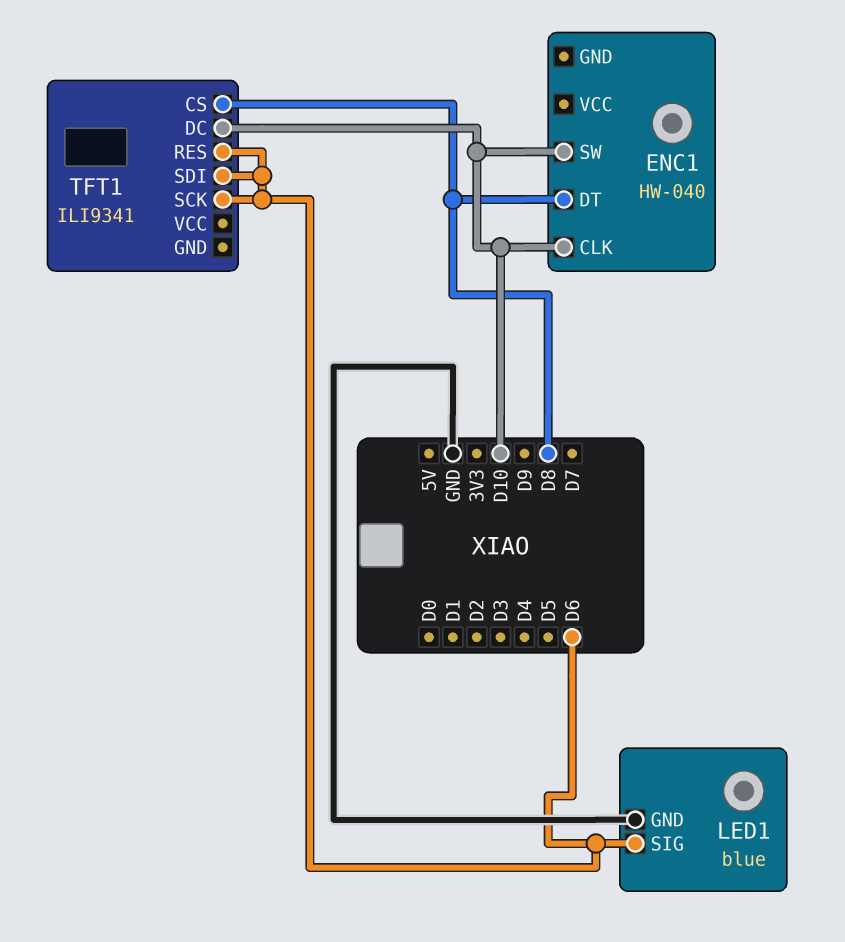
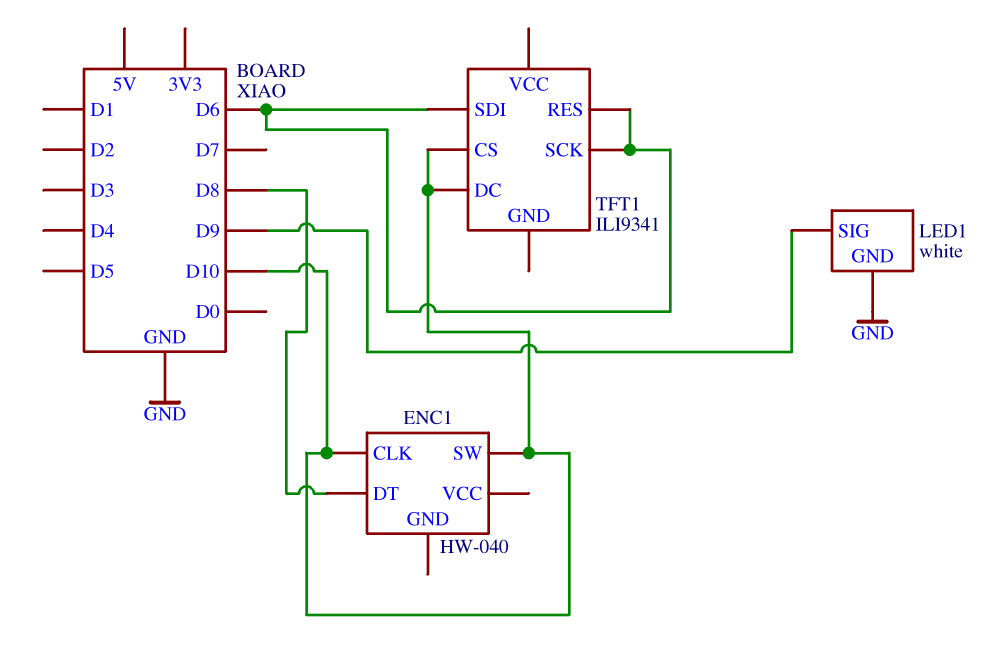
LED1: blue -> white
LED1 pin SIG: D6 -> D9
TFT1 pin CS: D8 -> D10

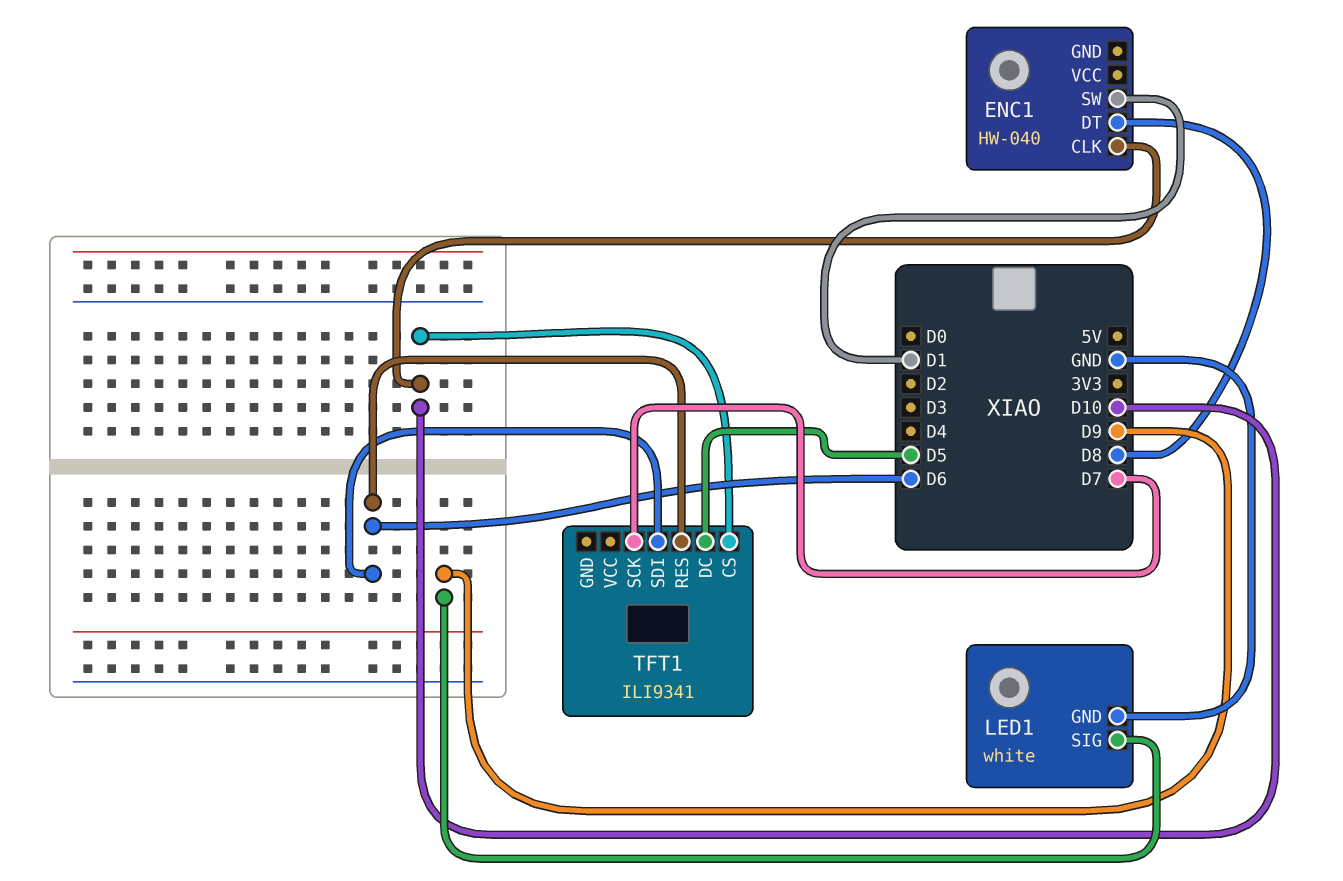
ENC1 pin SW: D10 -> D1
TFT1 pin DC: D10 -> D5
TFT1 pin SCK: D6 -> D7

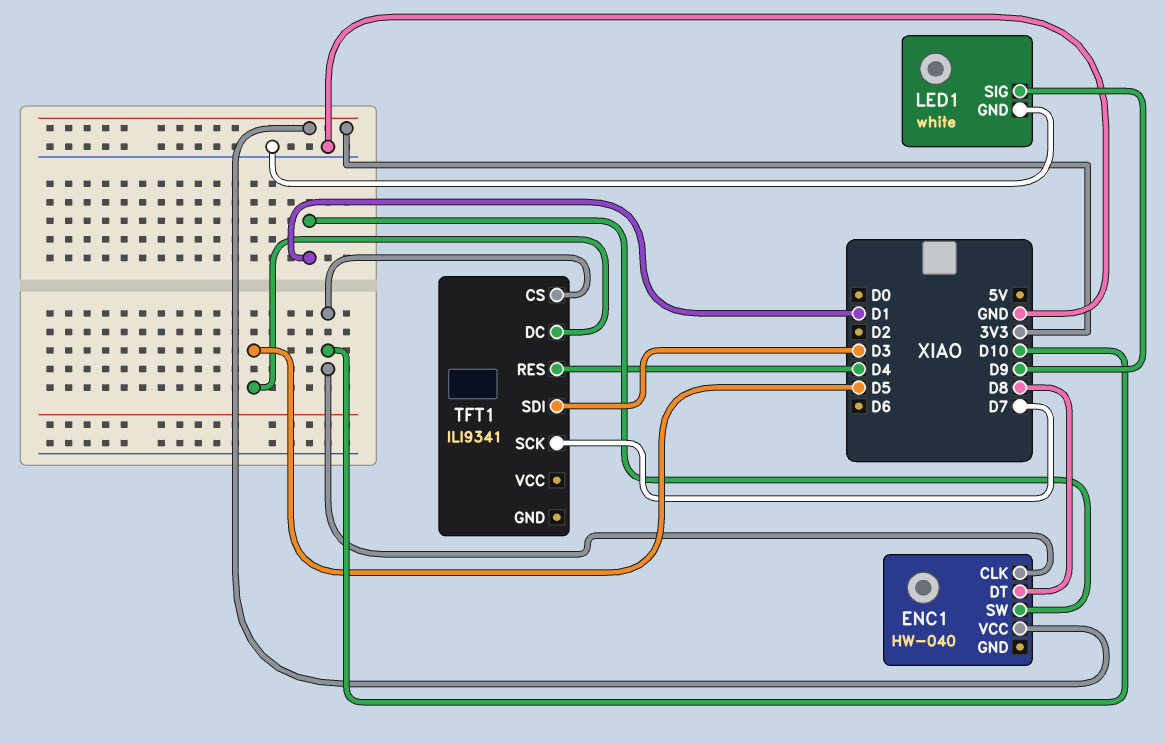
ENC1 pin VCC: none -> 3V3
TFT1 pin RES: D6 -> D4
TFT1 pin SDI: D6 -> D3

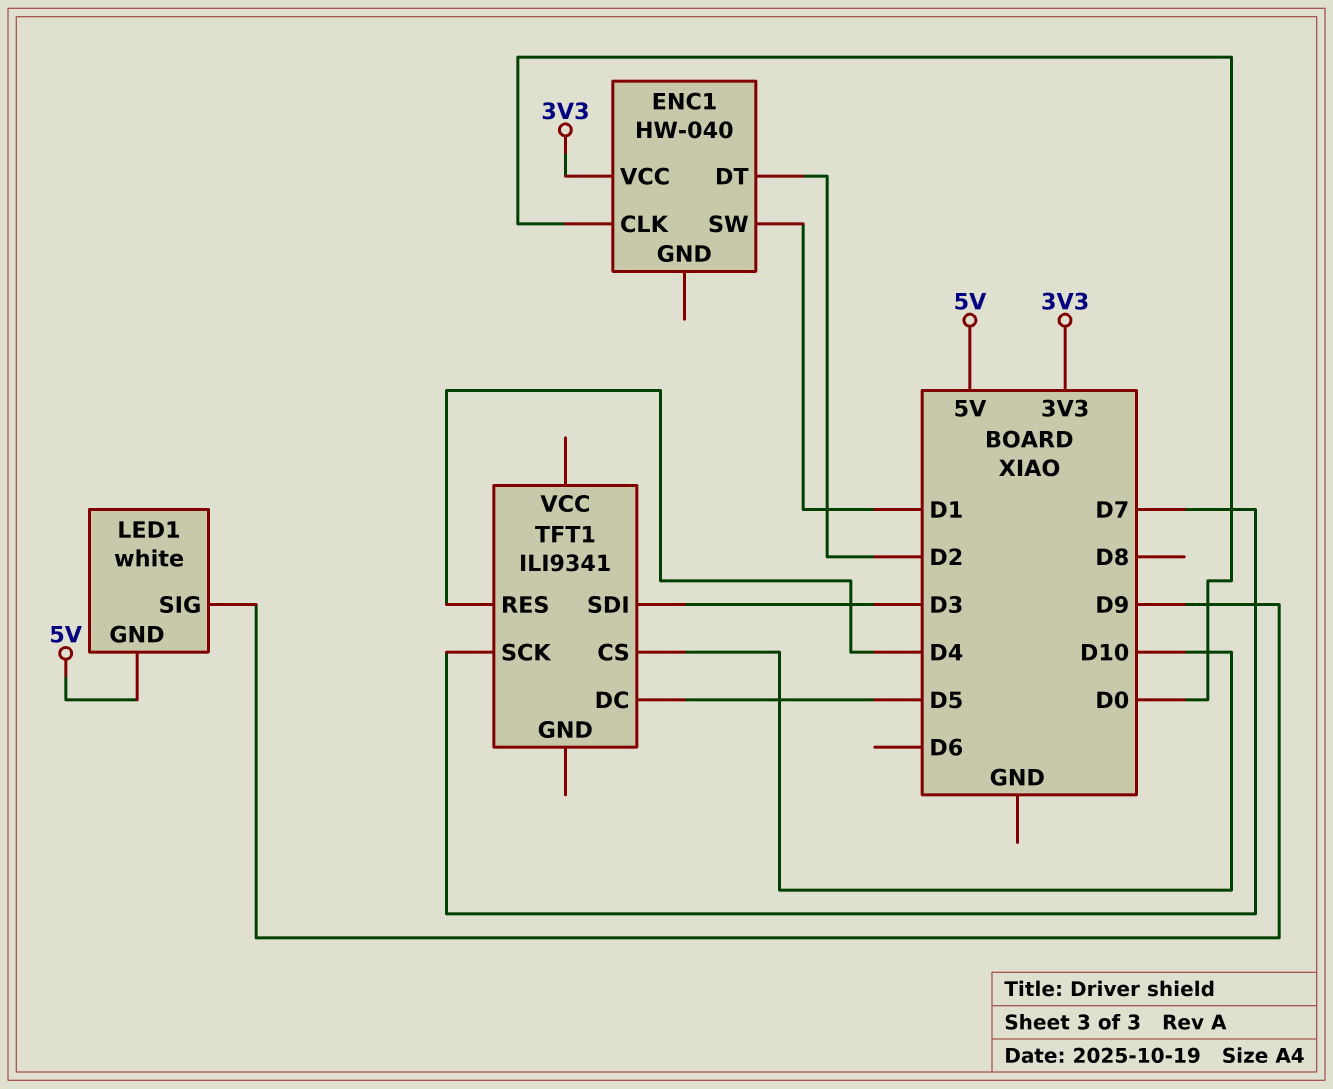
ENC1 pin CLK: D10 -> D0
ENC1 pin DT: D8 -> D2
LED1 pin GND: GND -> 5V

